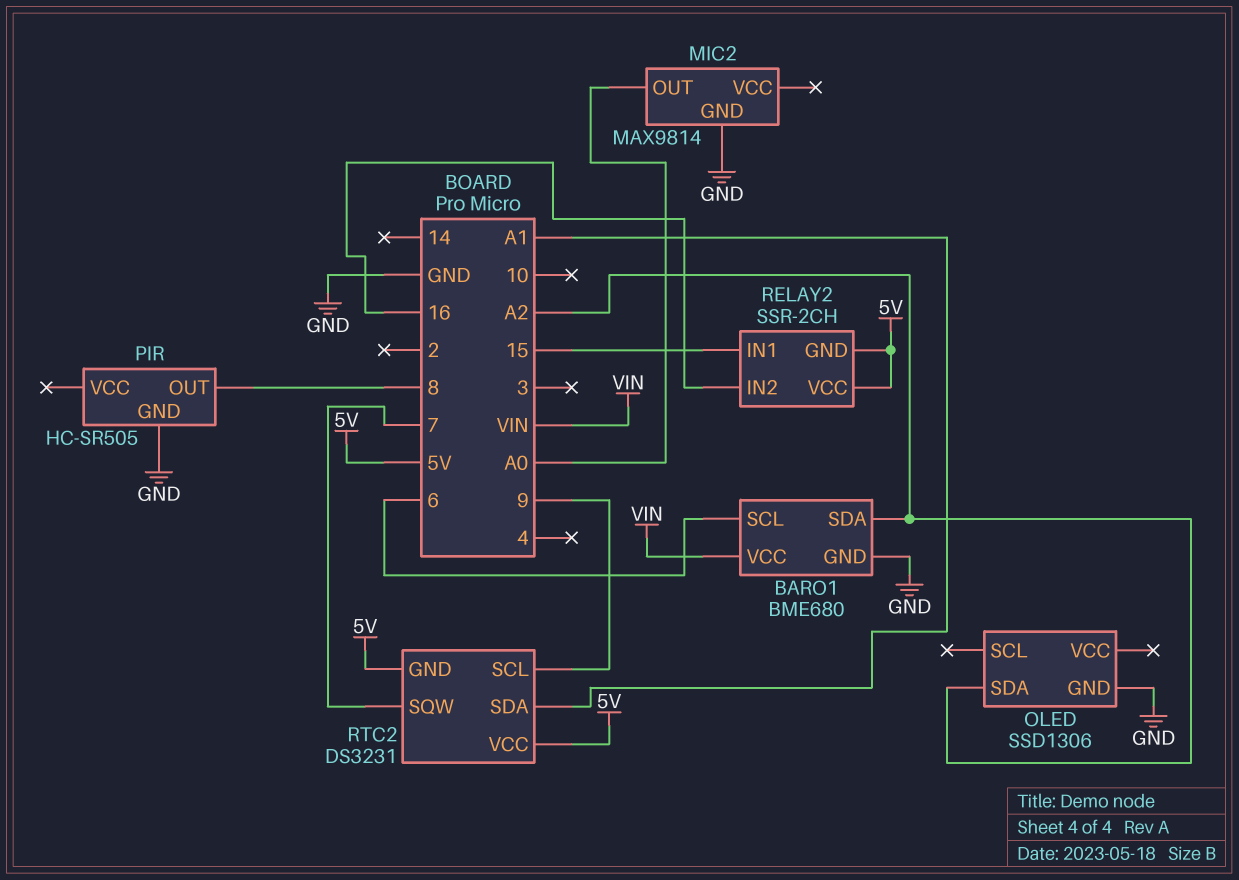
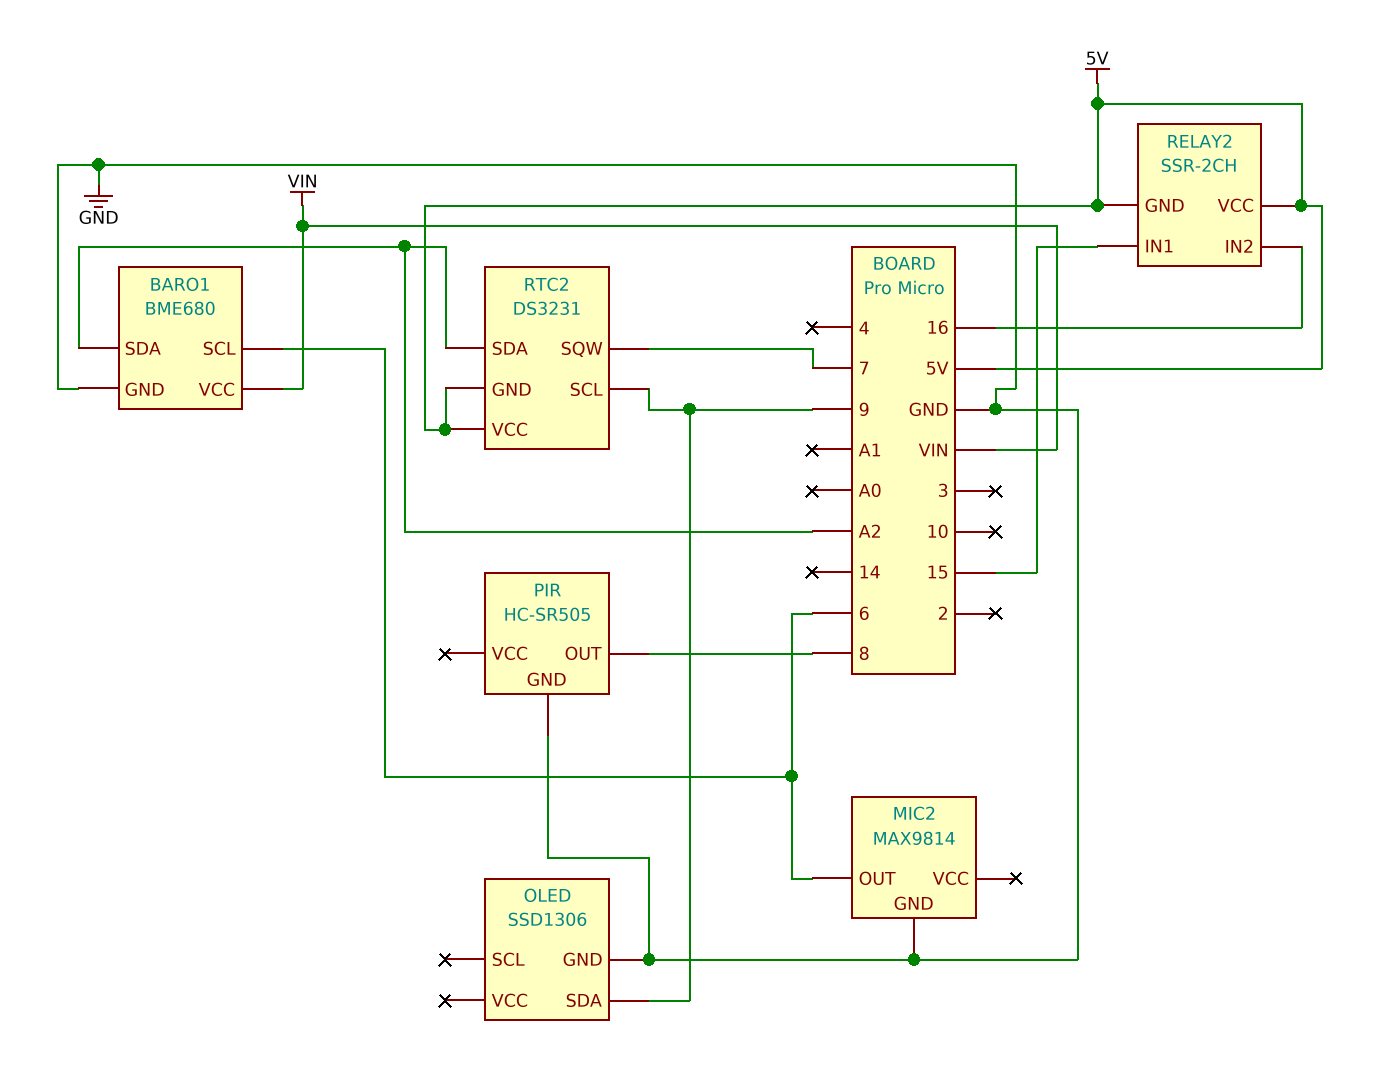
MIC2 pin OUT: A0 -> 6
OLED pin SDA: A2 -> 9
RTC2 pin SDA: A1 -> A2

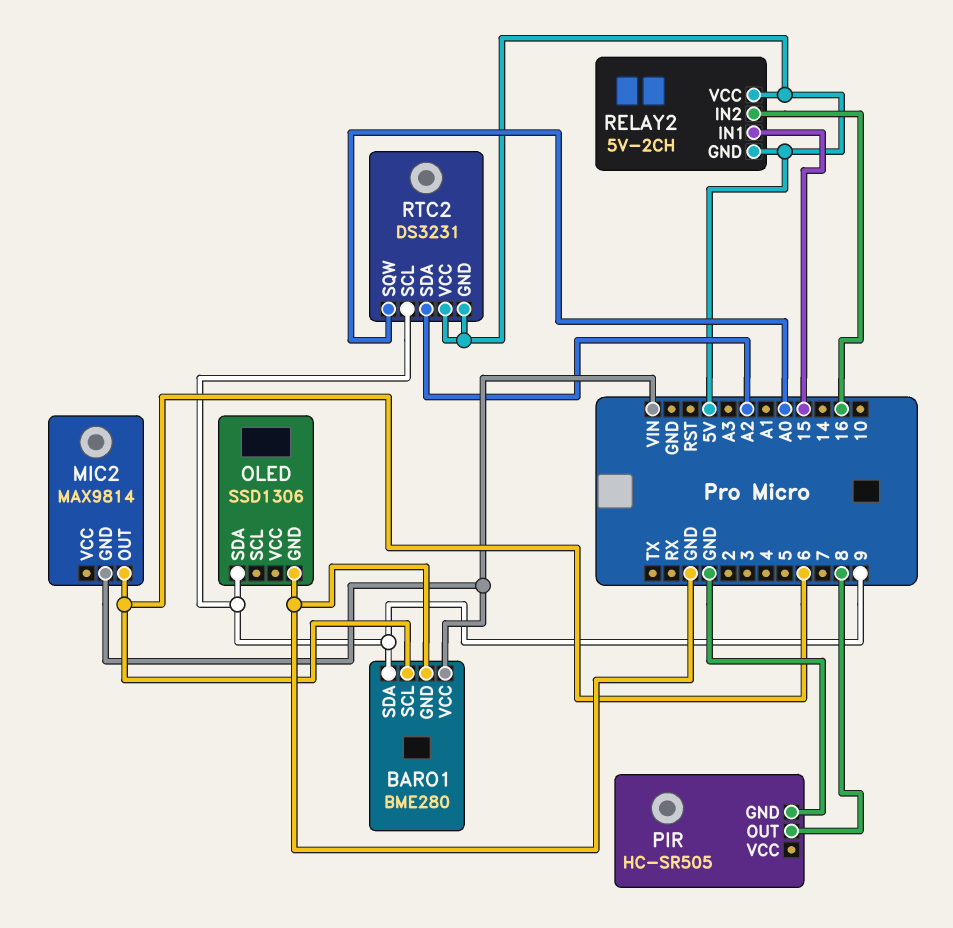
BARO1: BME680 -> BME280
BARO1 pin SDA: A2 -> 9
MIC2 pin GND: GND -> VIN
RELAY2: SSR-2CH -> 5V-2CH
RTC2 pin SQW: 7 -> A0

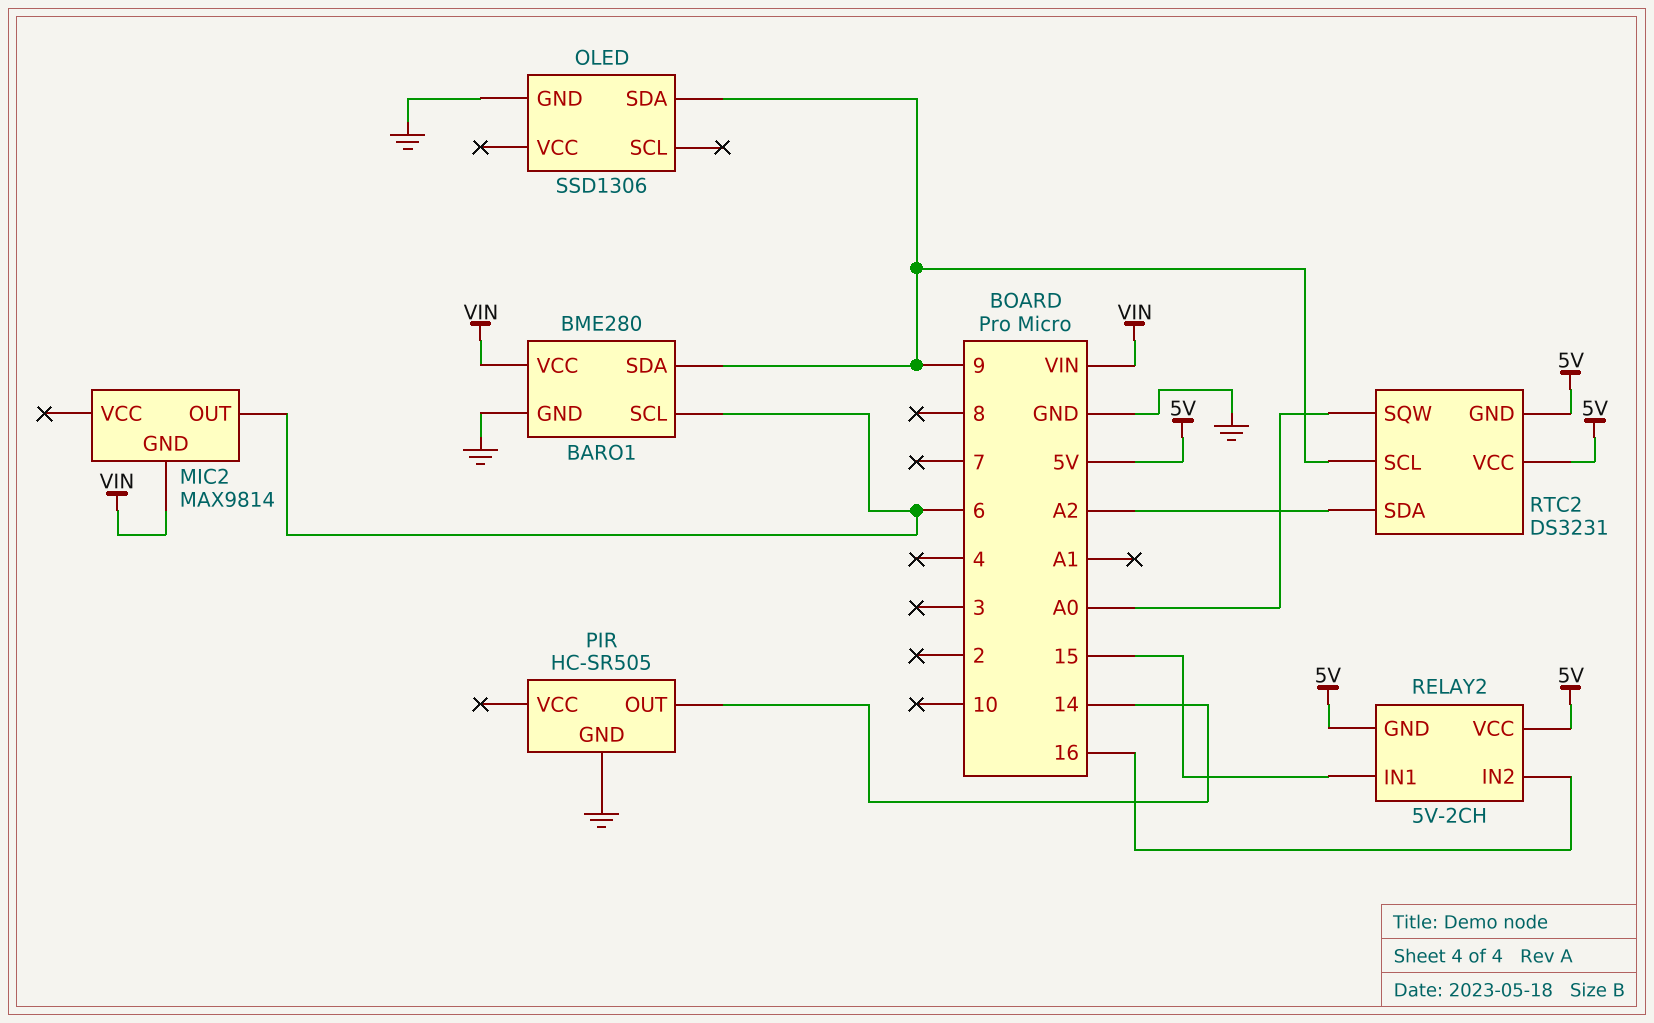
PIR pin OUT: 8 -> 14

